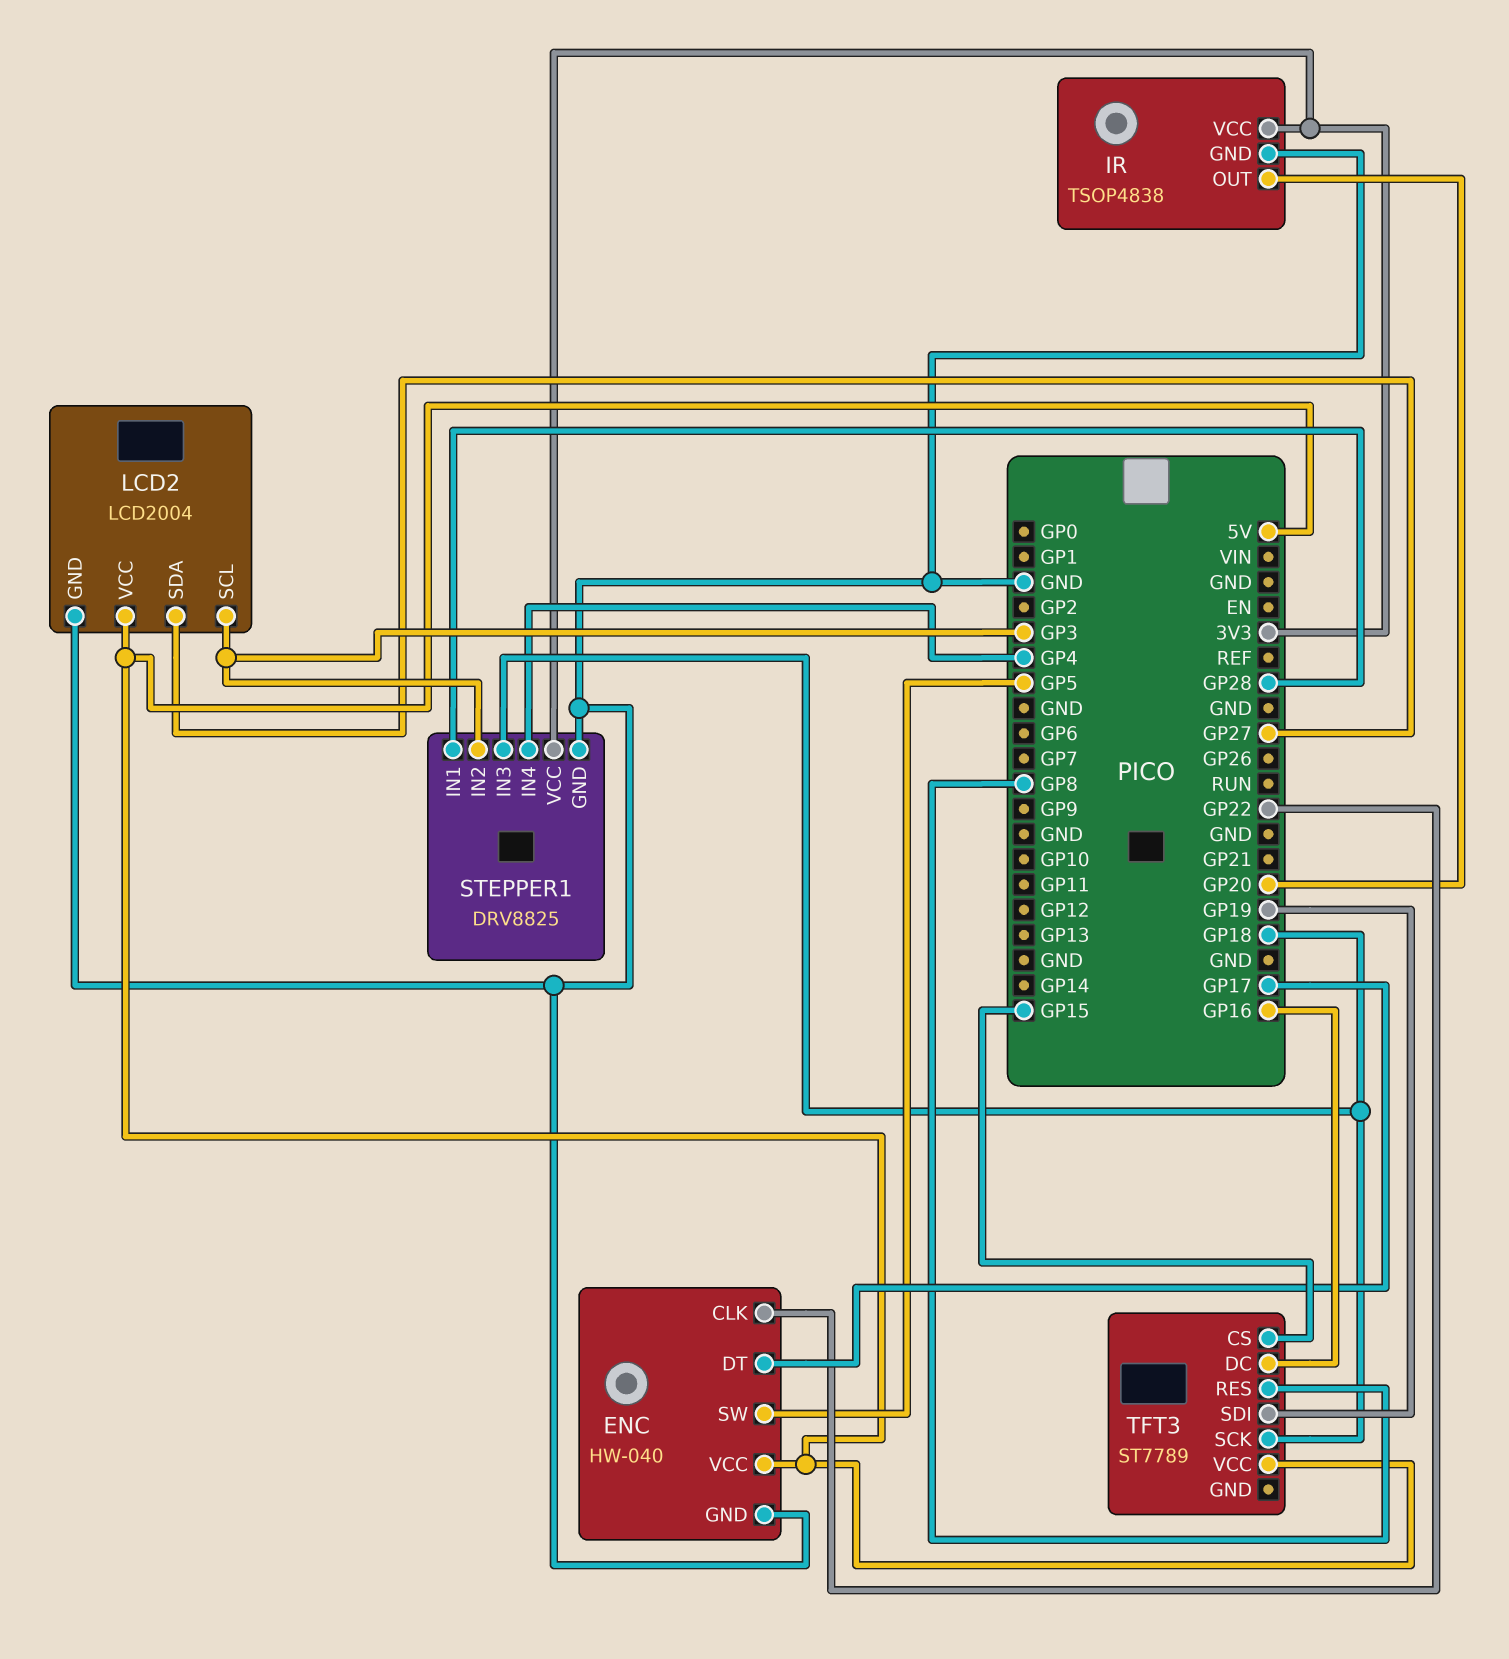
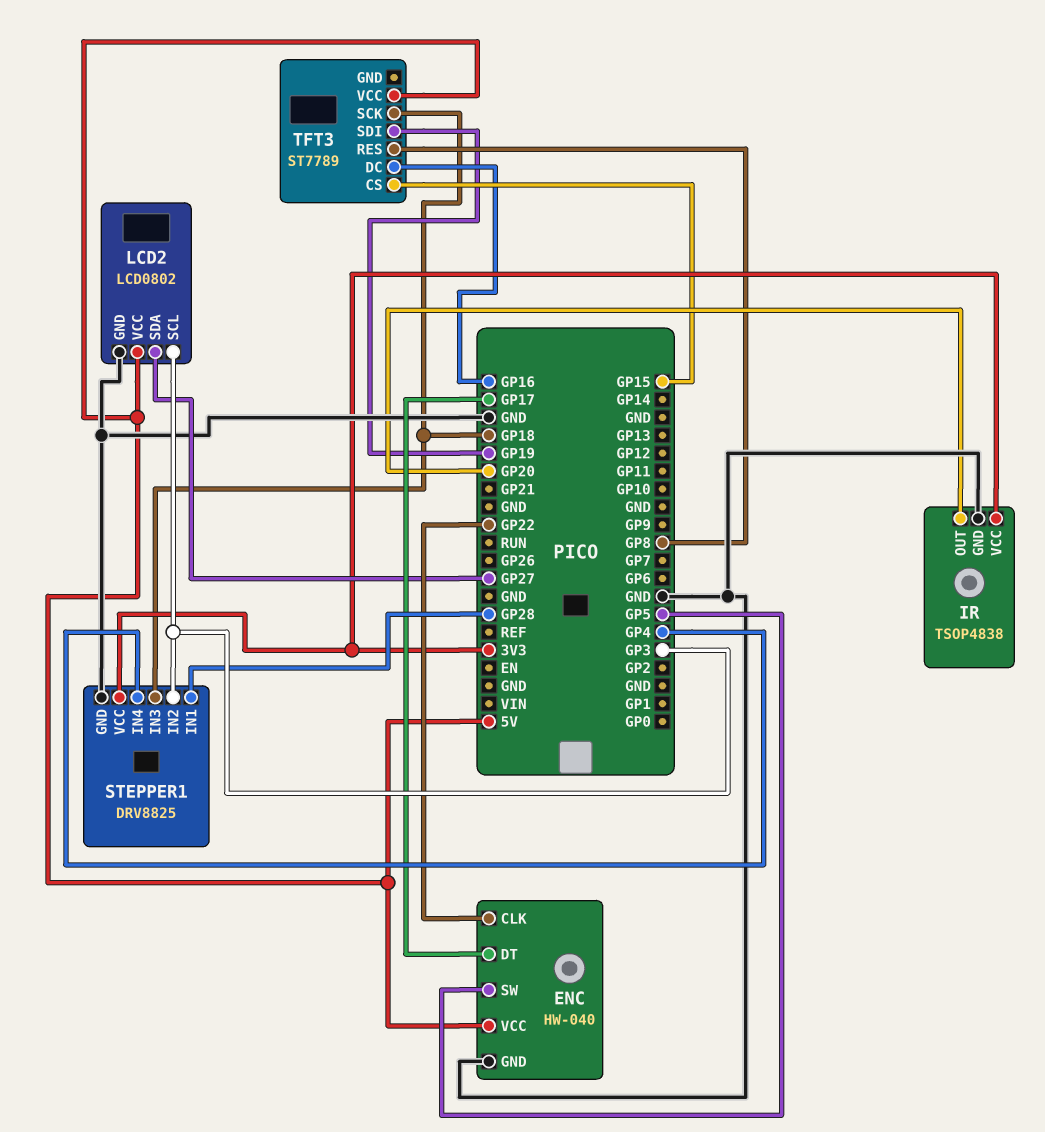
LCD2: LCD2004 -> LCD0802

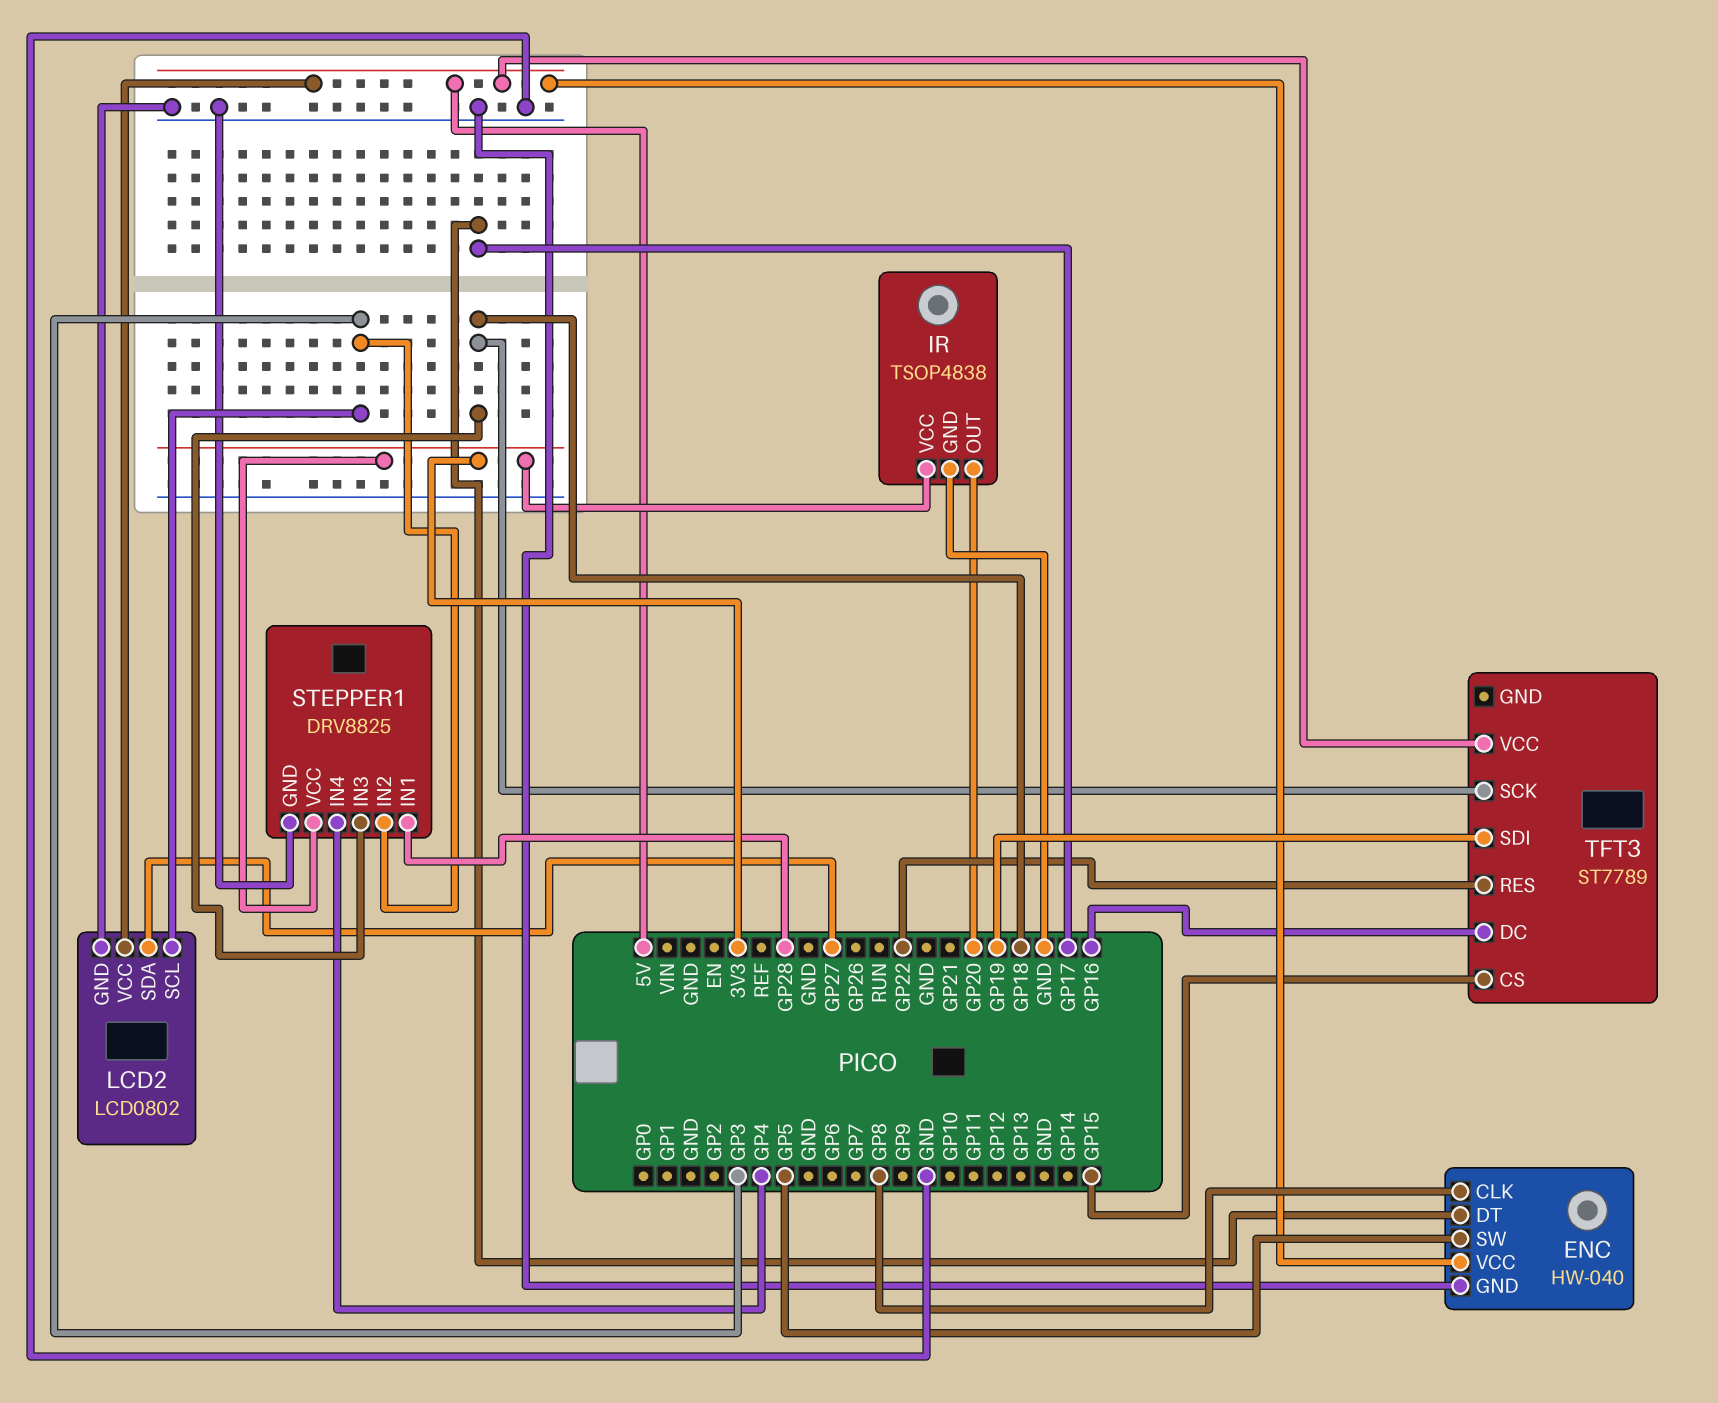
ENC pin CLK: GP22 -> GP8
TFT3 pin RES: GP8 -> GP22

